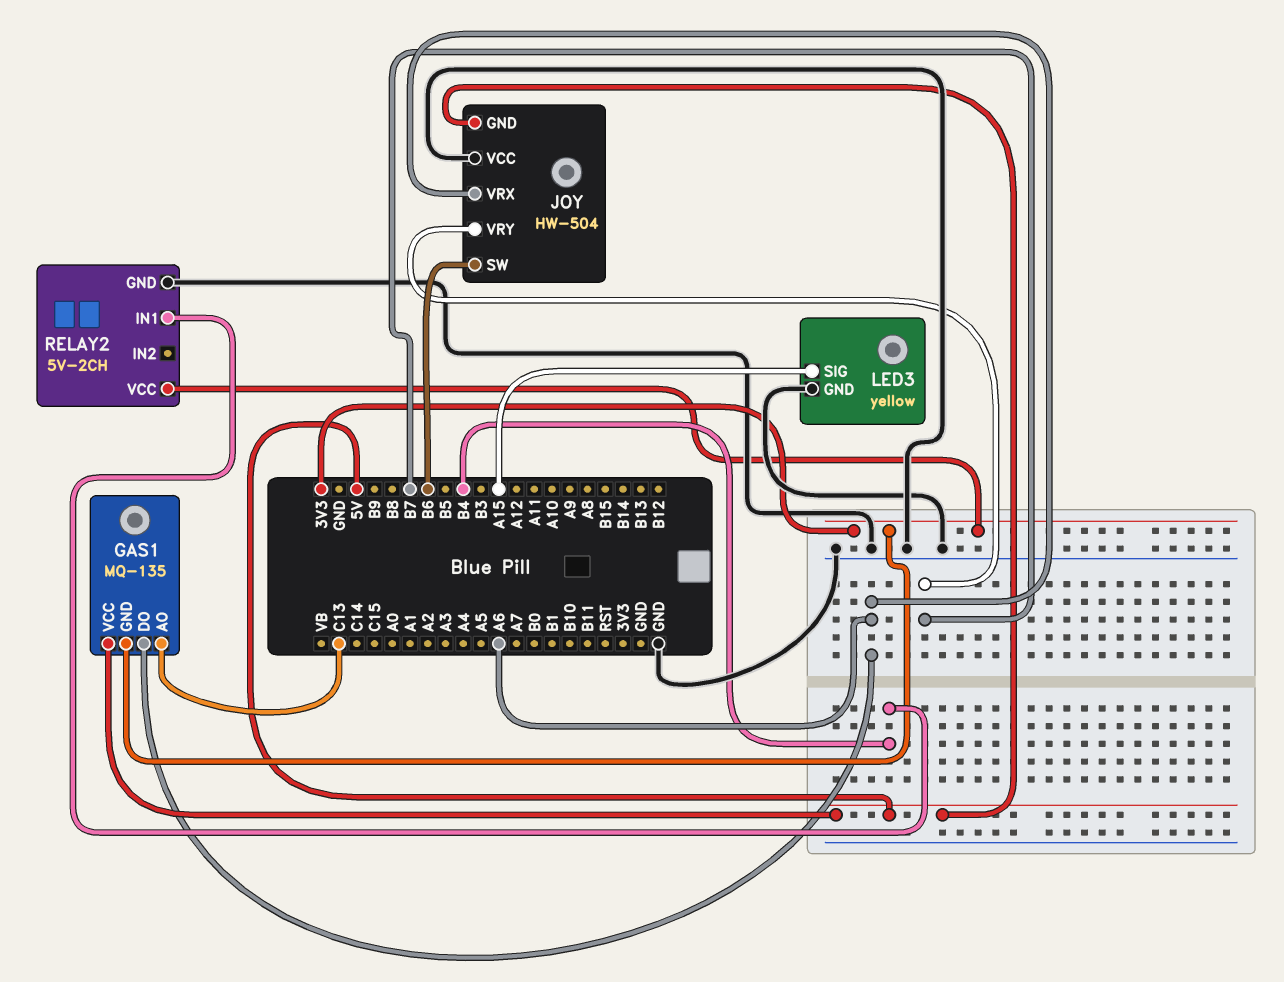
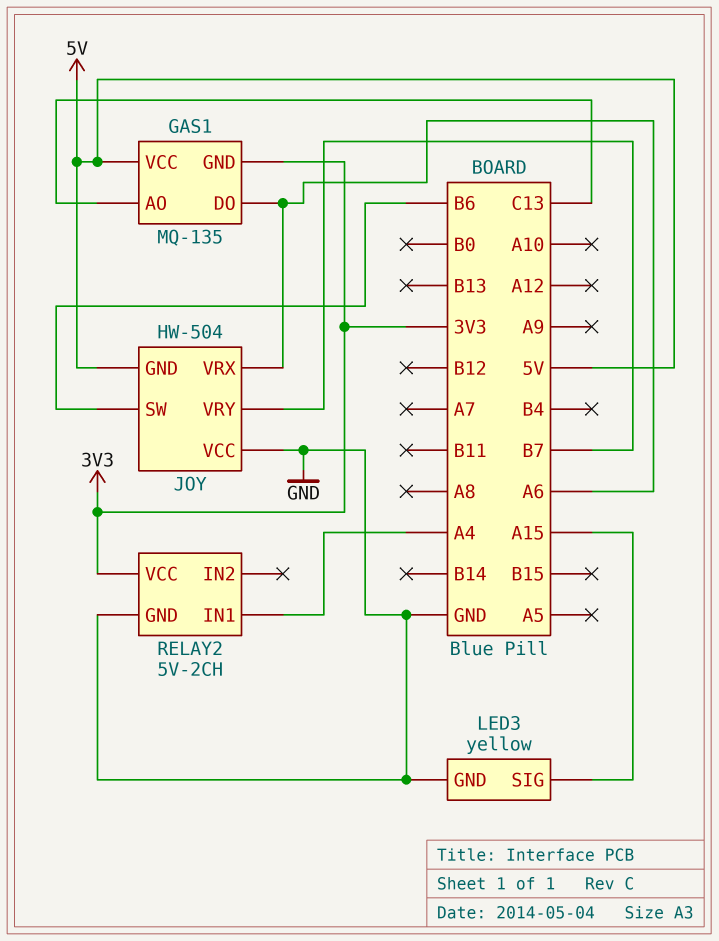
RELAY2 pin IN1: B4 -> A4

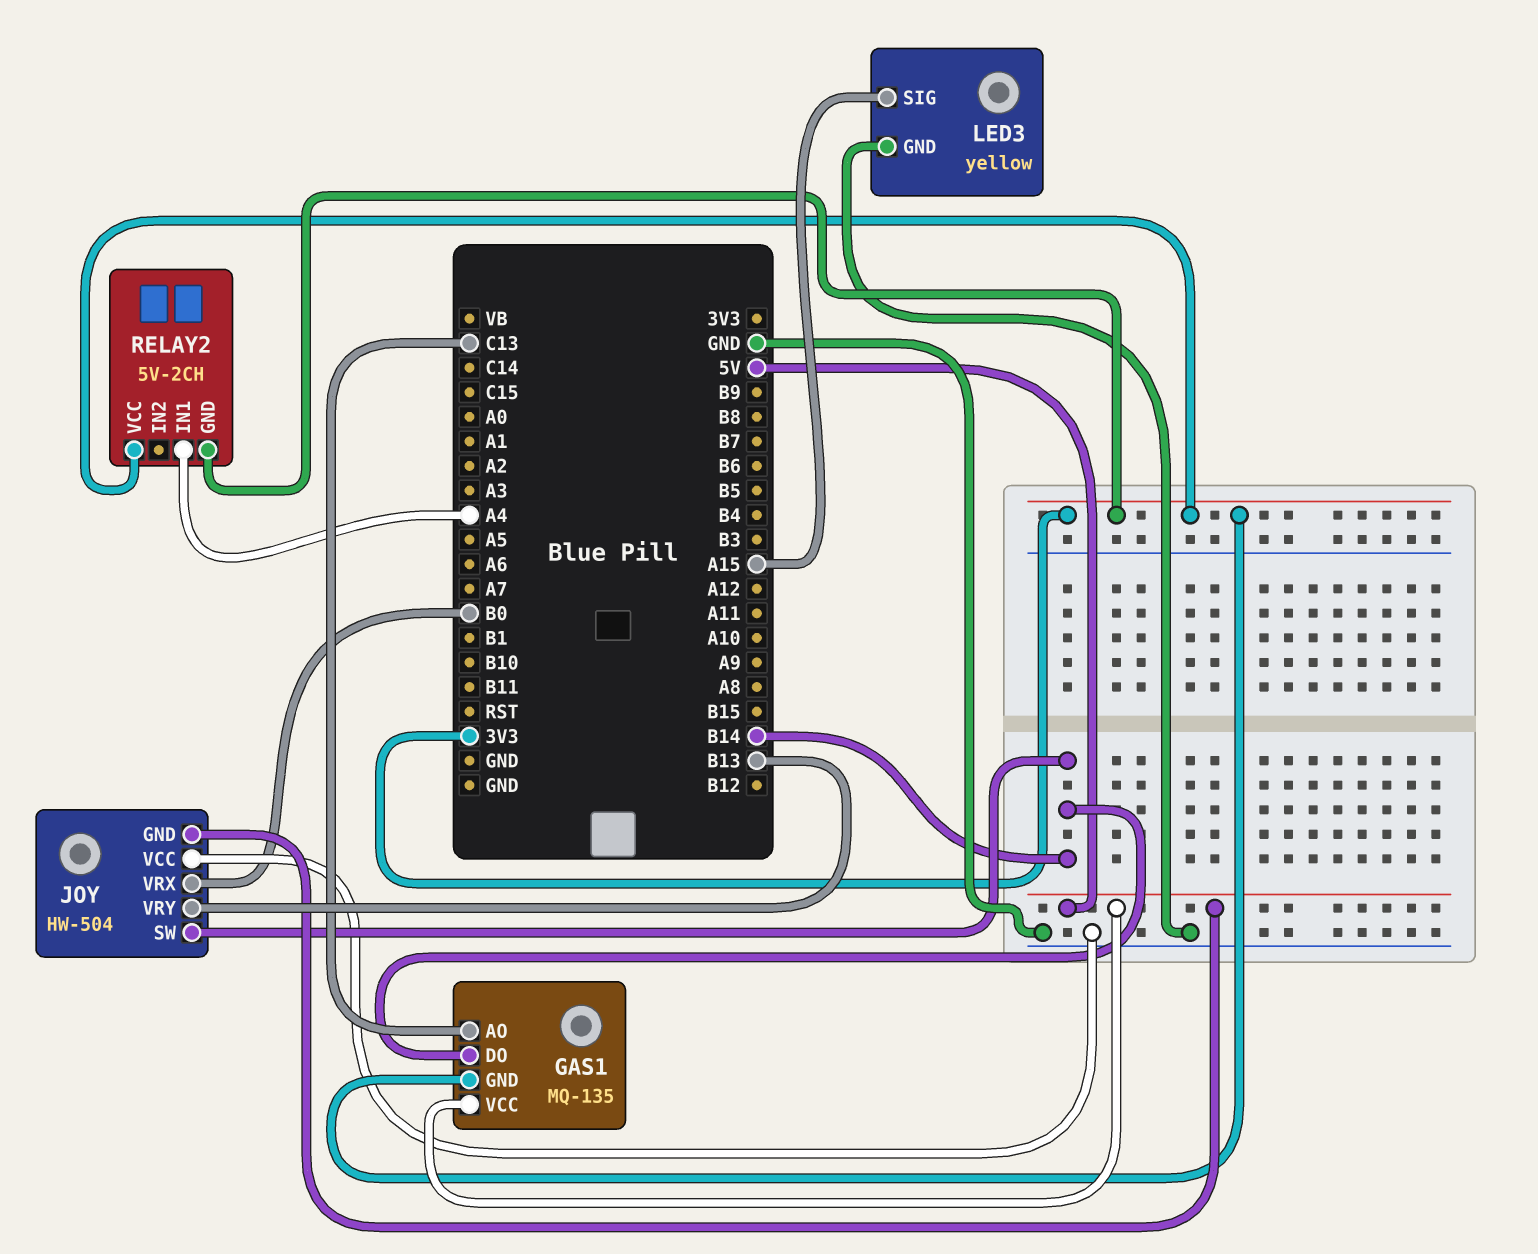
GAS1 pin DO: A6 -> B14
JOY pin SW: B6 -> B14
JOY pin VRX: A6 -> B0
JOY pin VRY: B7 -> B13
RELAY2 pin GND: GND -> 3V3

